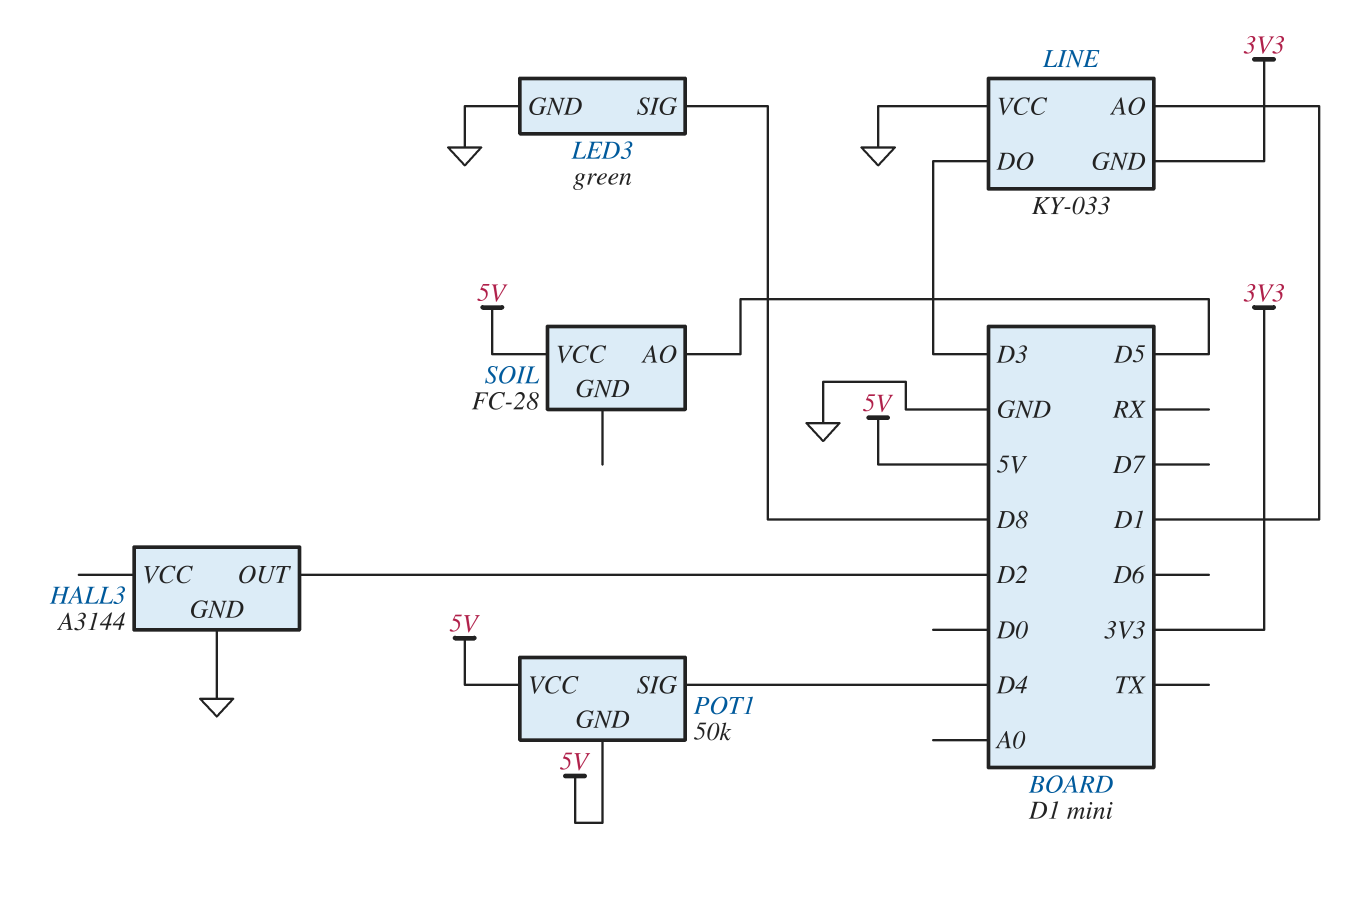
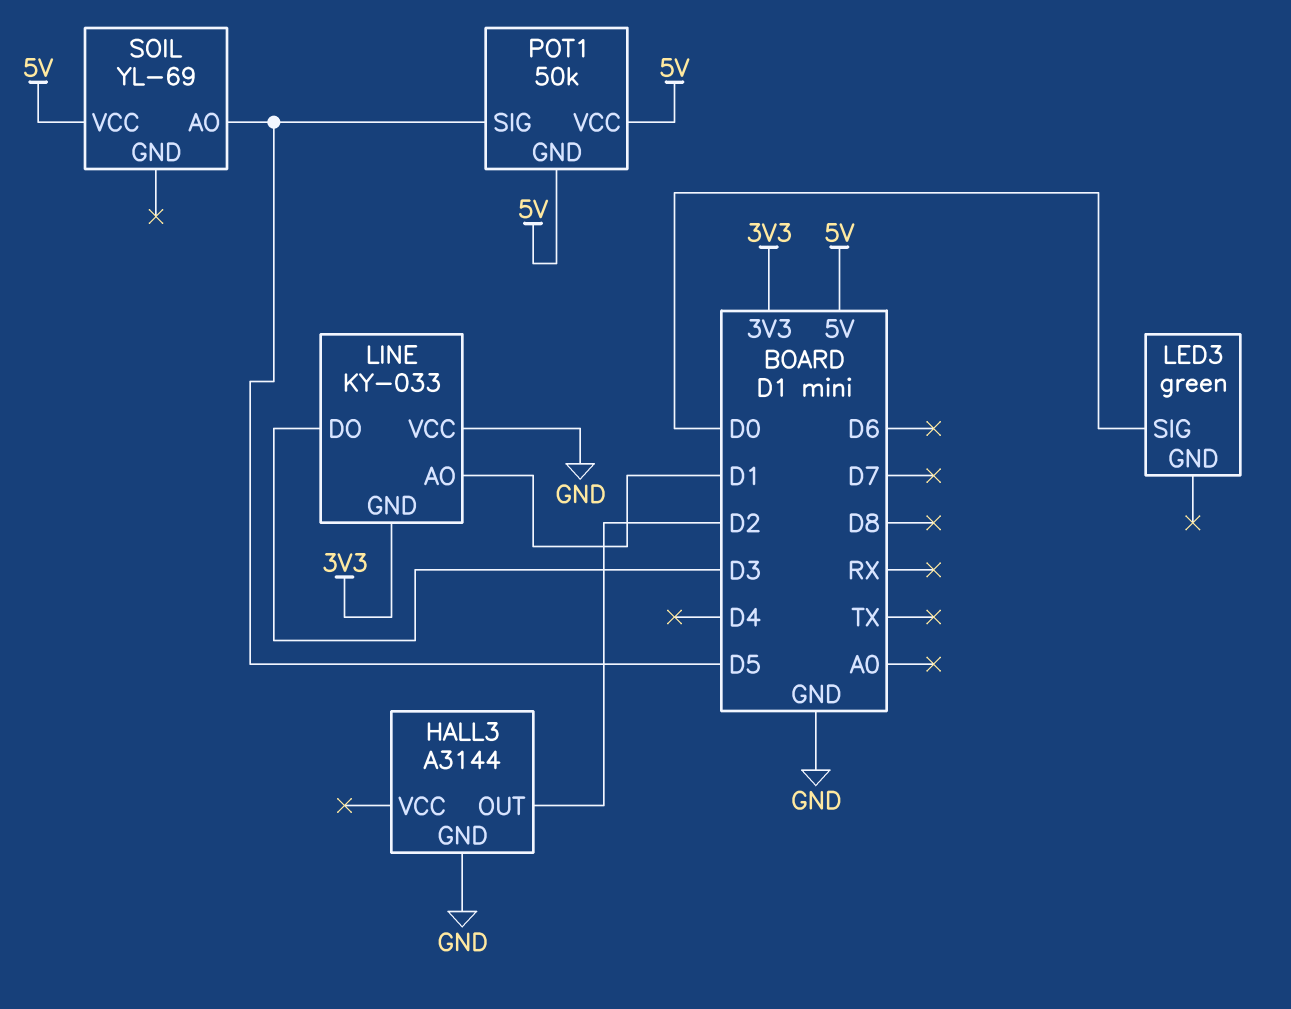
LED3 pin GND: GND -> none
LED3 pin SIG: D8 -> D0
POT1 pin SIG: D4 -> D5
SOIL: FC-28 -> YL-69

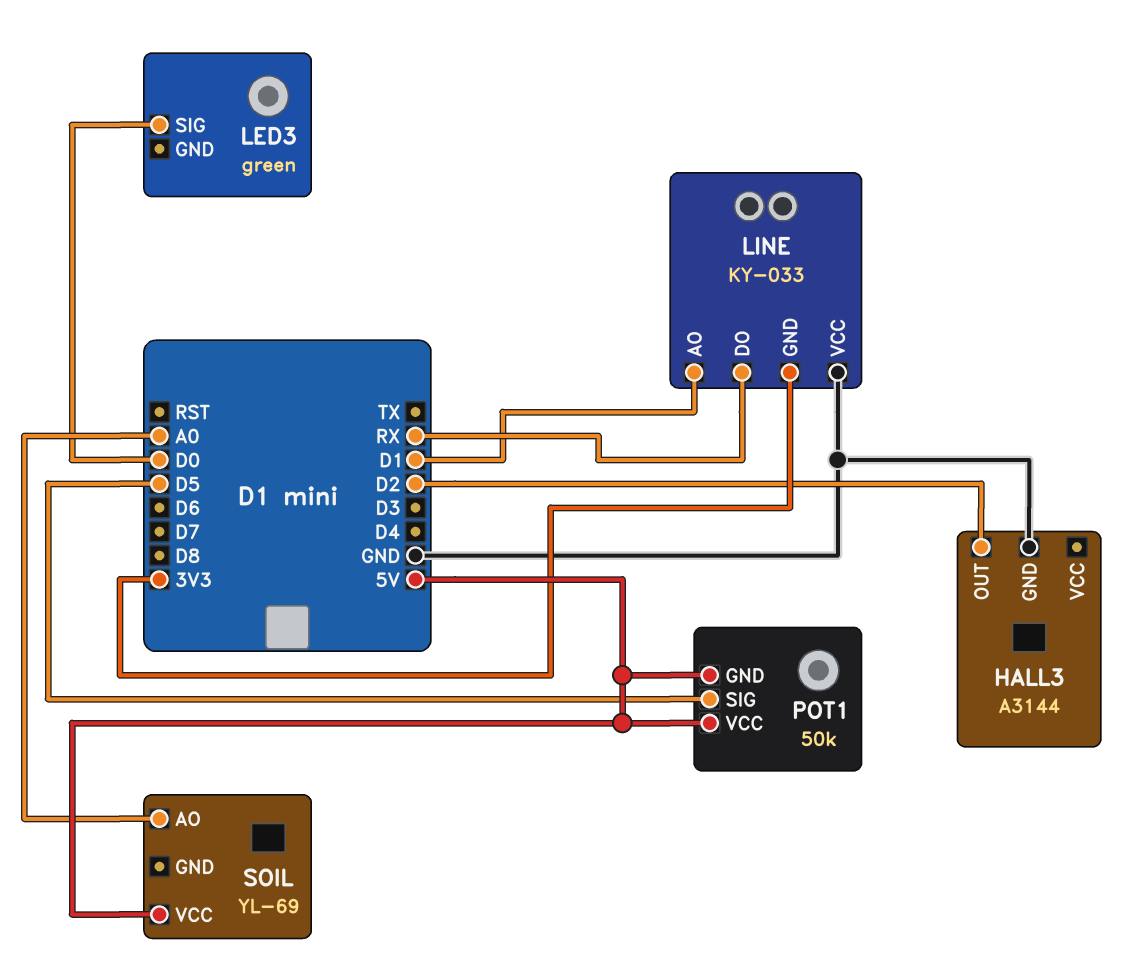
LINE pin DO: D3 -> RX
SOIL pin AO: D5 -> A0

